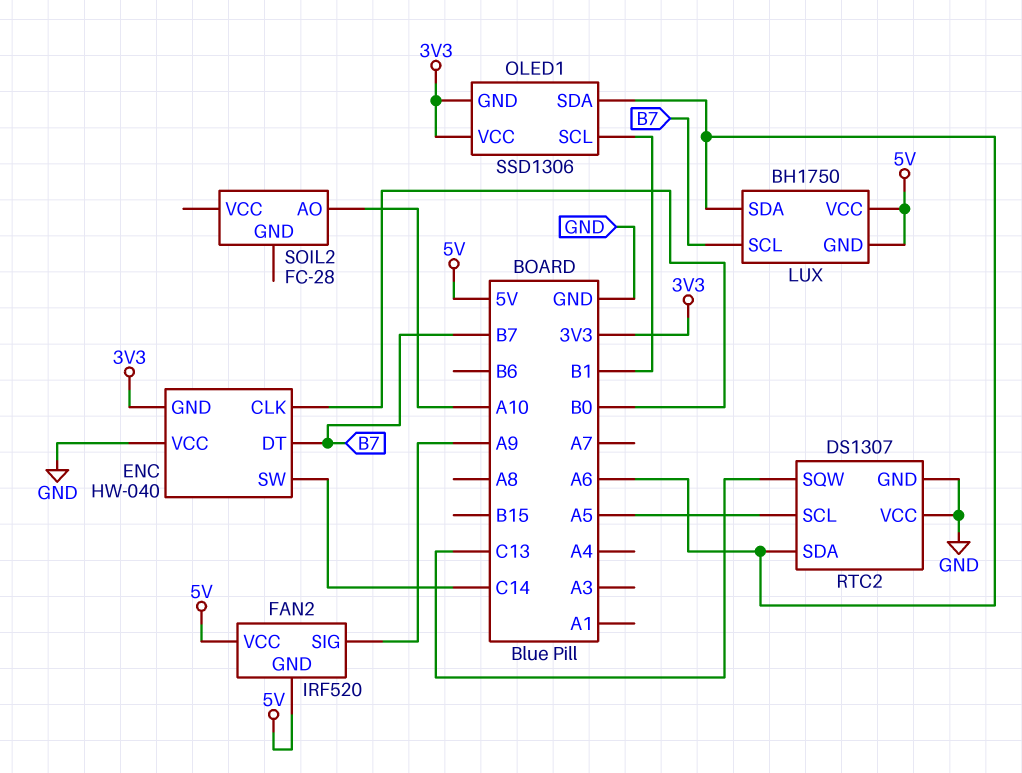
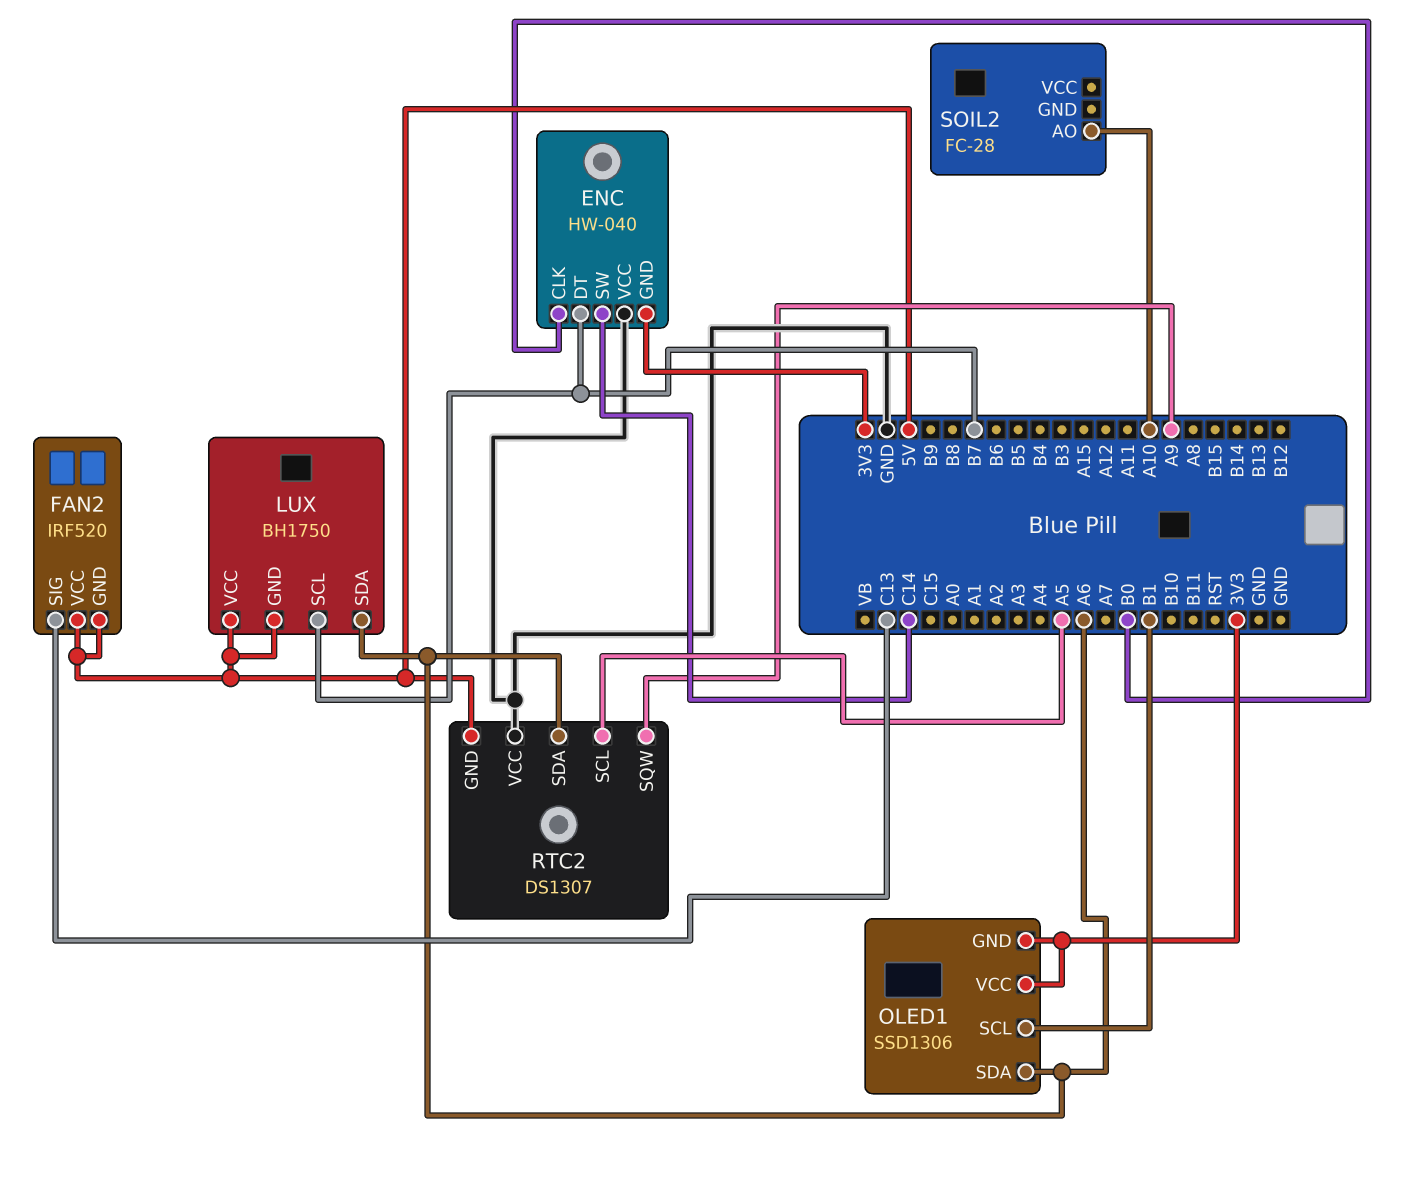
FAN2 pin SIG: A9 -> C13
RTC2 pin GND: GND -> 5V
RTC2 pin SQW: C13 -> A9

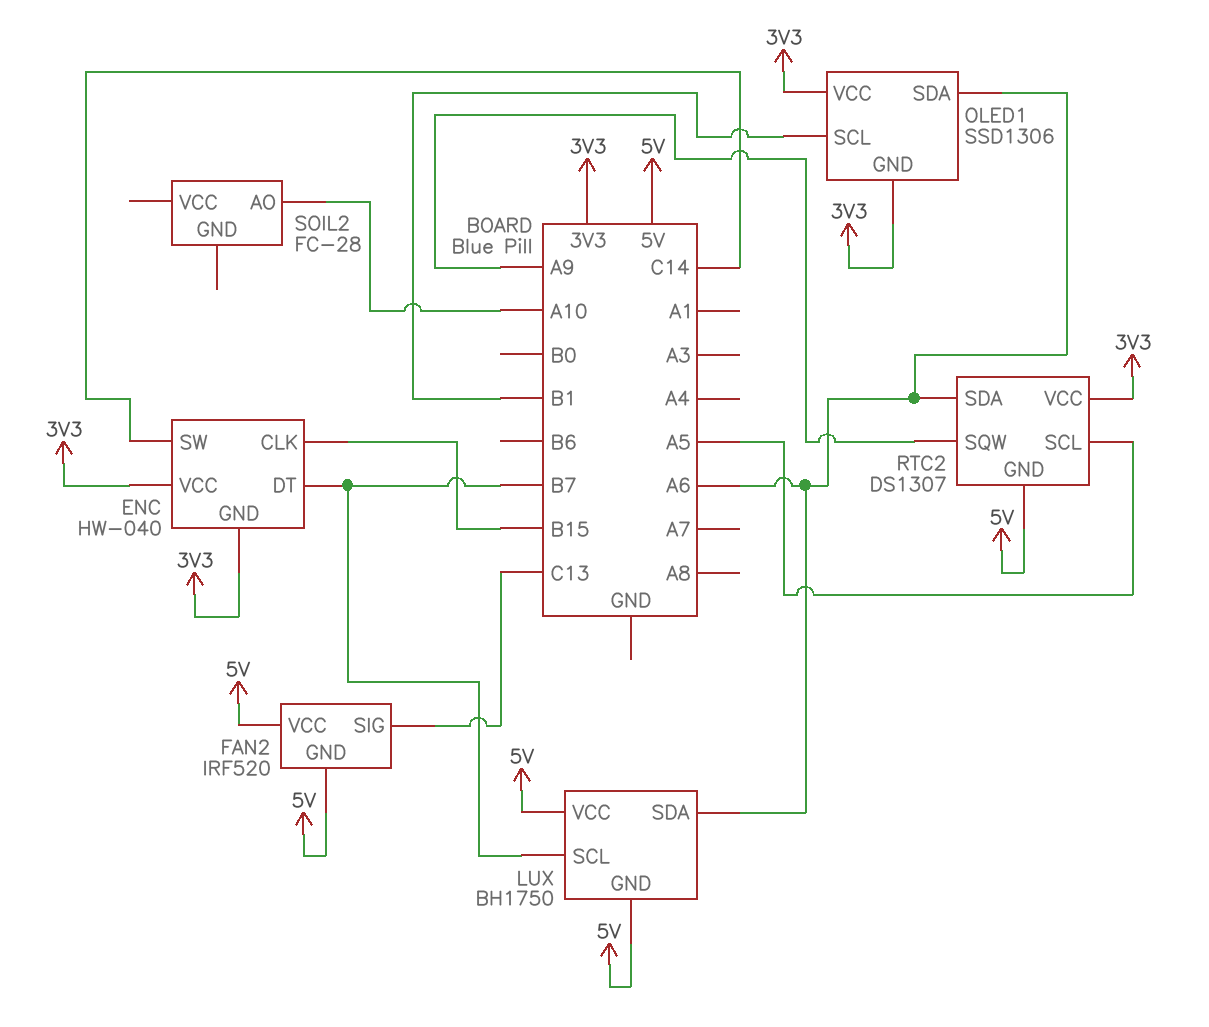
ENC pin CLK: B0 -> B15
ENC pin VCC: GND -> 3V3
RTC2 pin VCC: GND -> 3V3

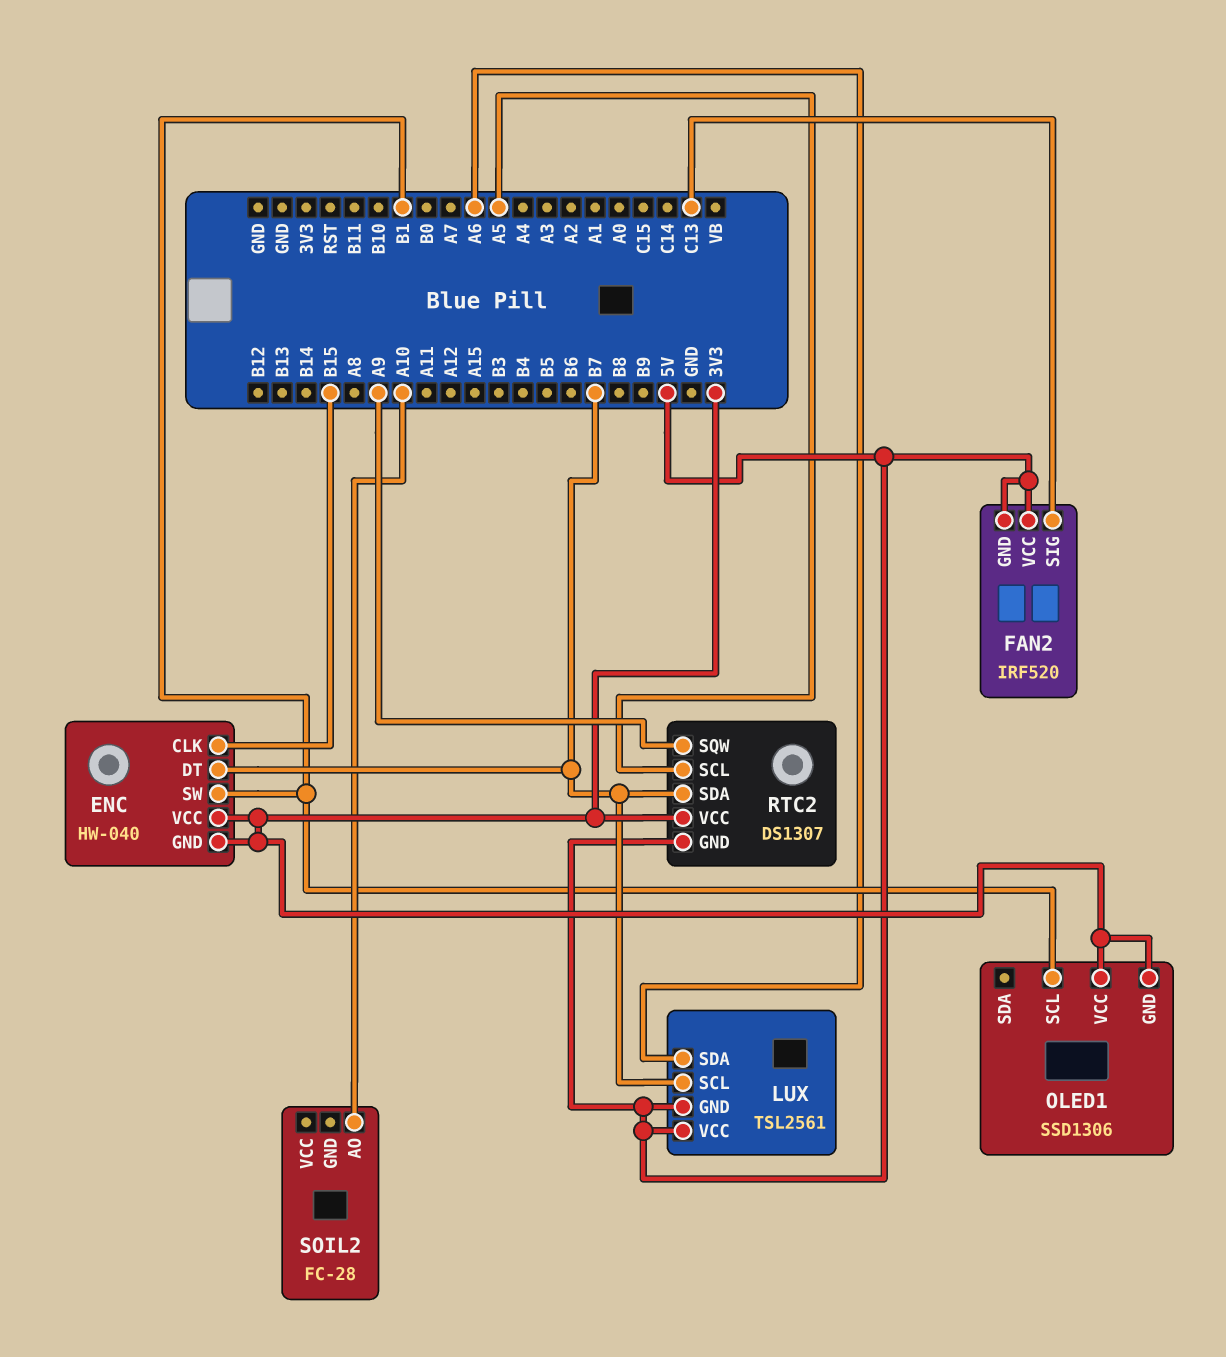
ENC pin SW: C14 -> B1
LUX: BH1750 -> TSL2561
OLED1 pin SDA: A6 -> none
RTC2 pin SDA: A6 -> B7

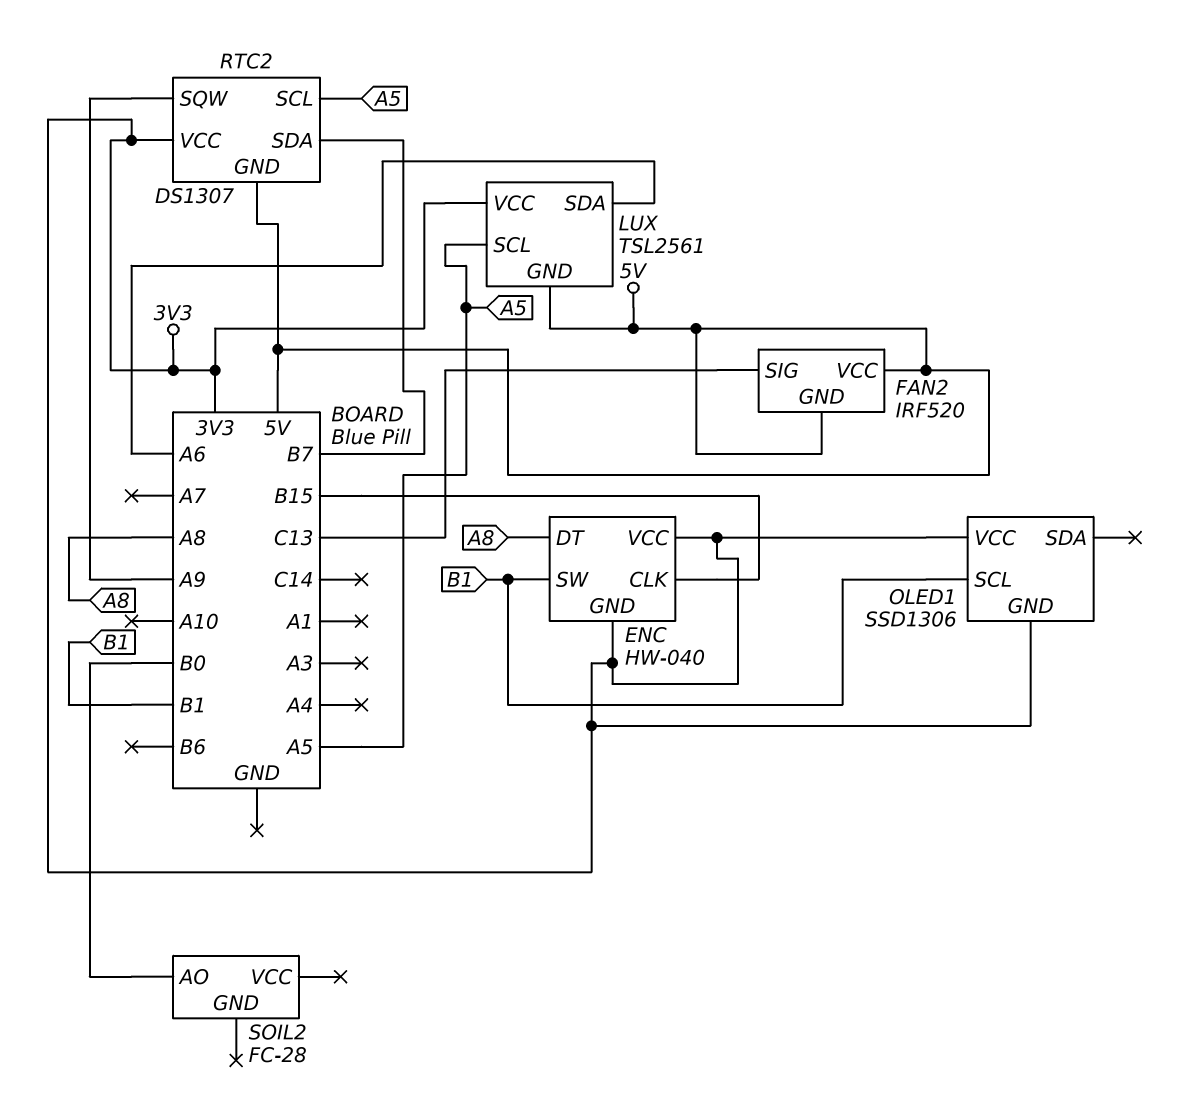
ENC pin DT: B7 -> A8
LUX pin SCL: B7 -> A5
LUX pin VCC: 5V -> 3V3
SOIL2 pin AO: A10 -> B0

